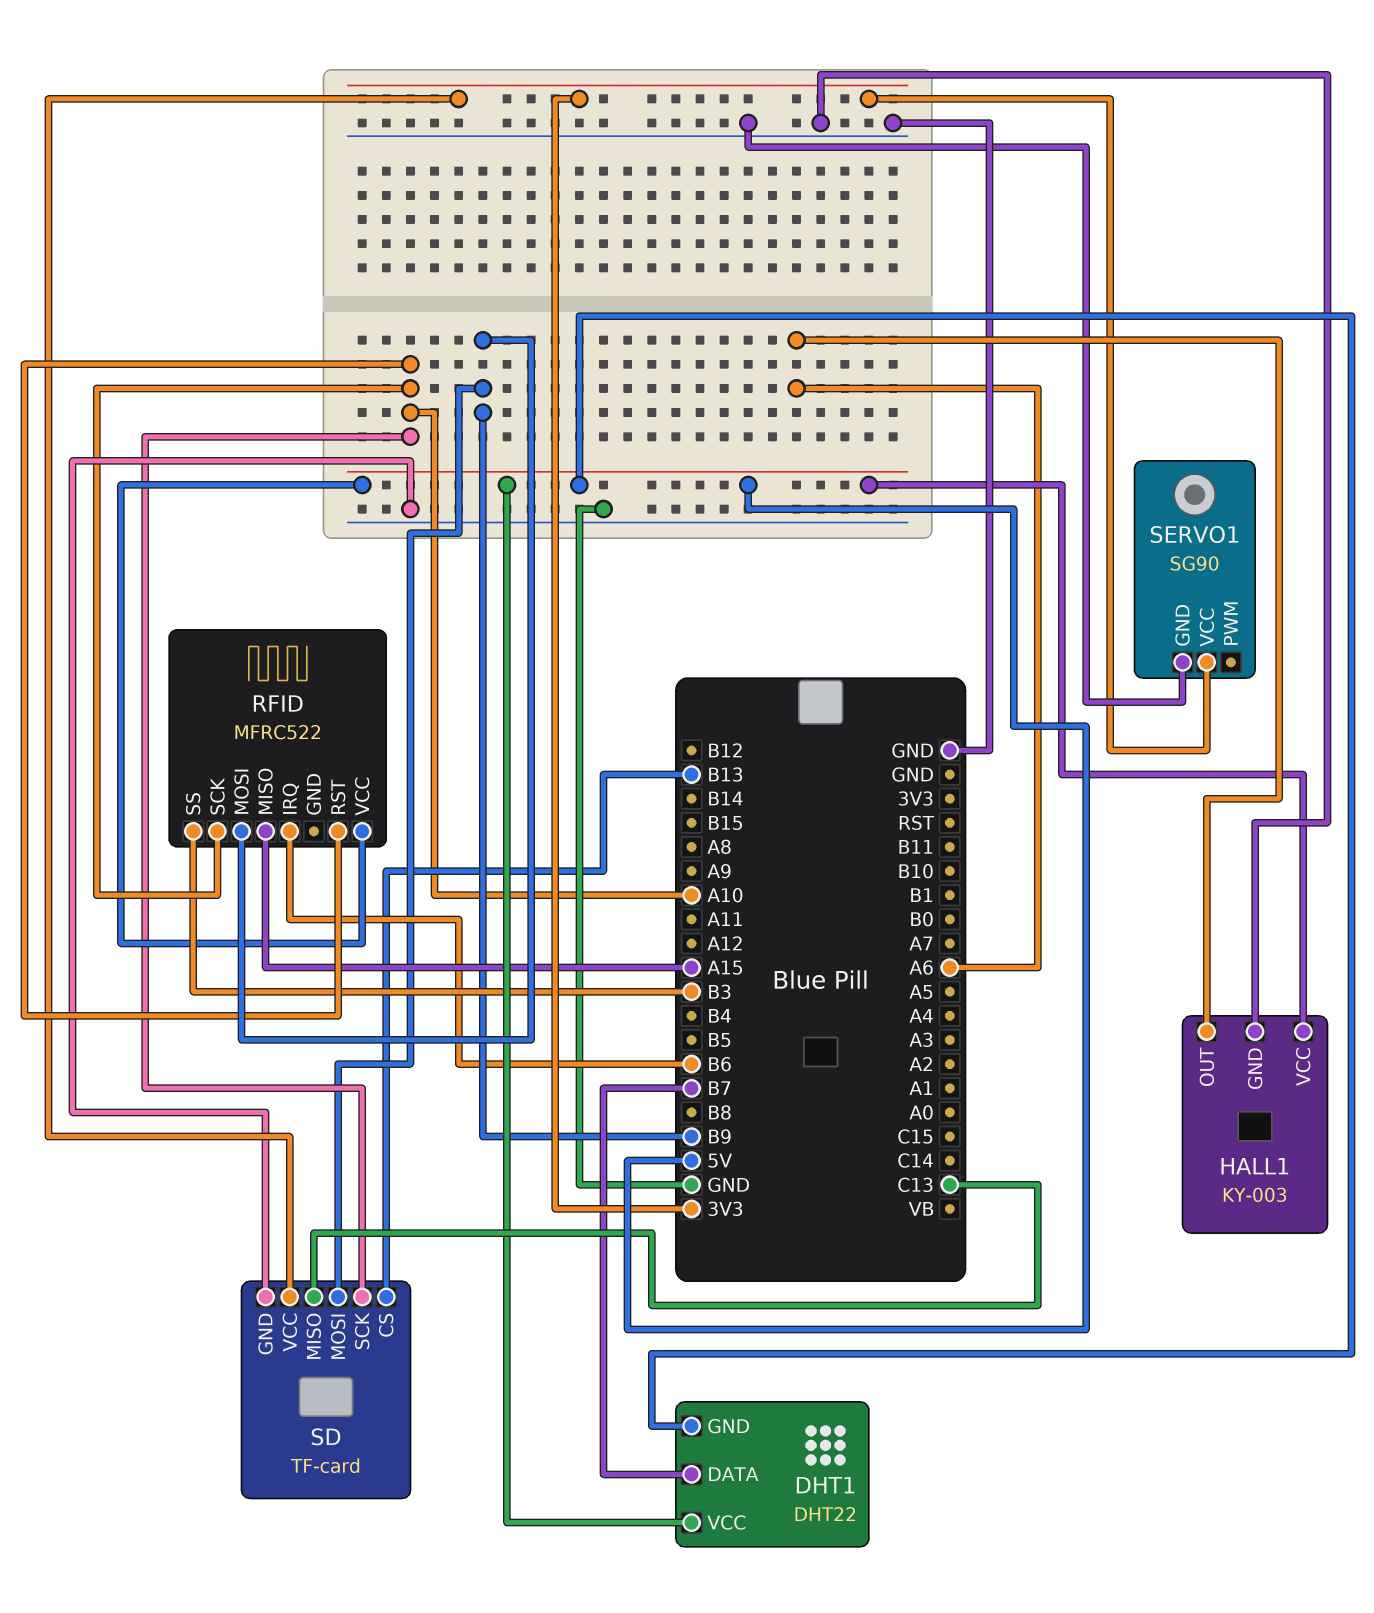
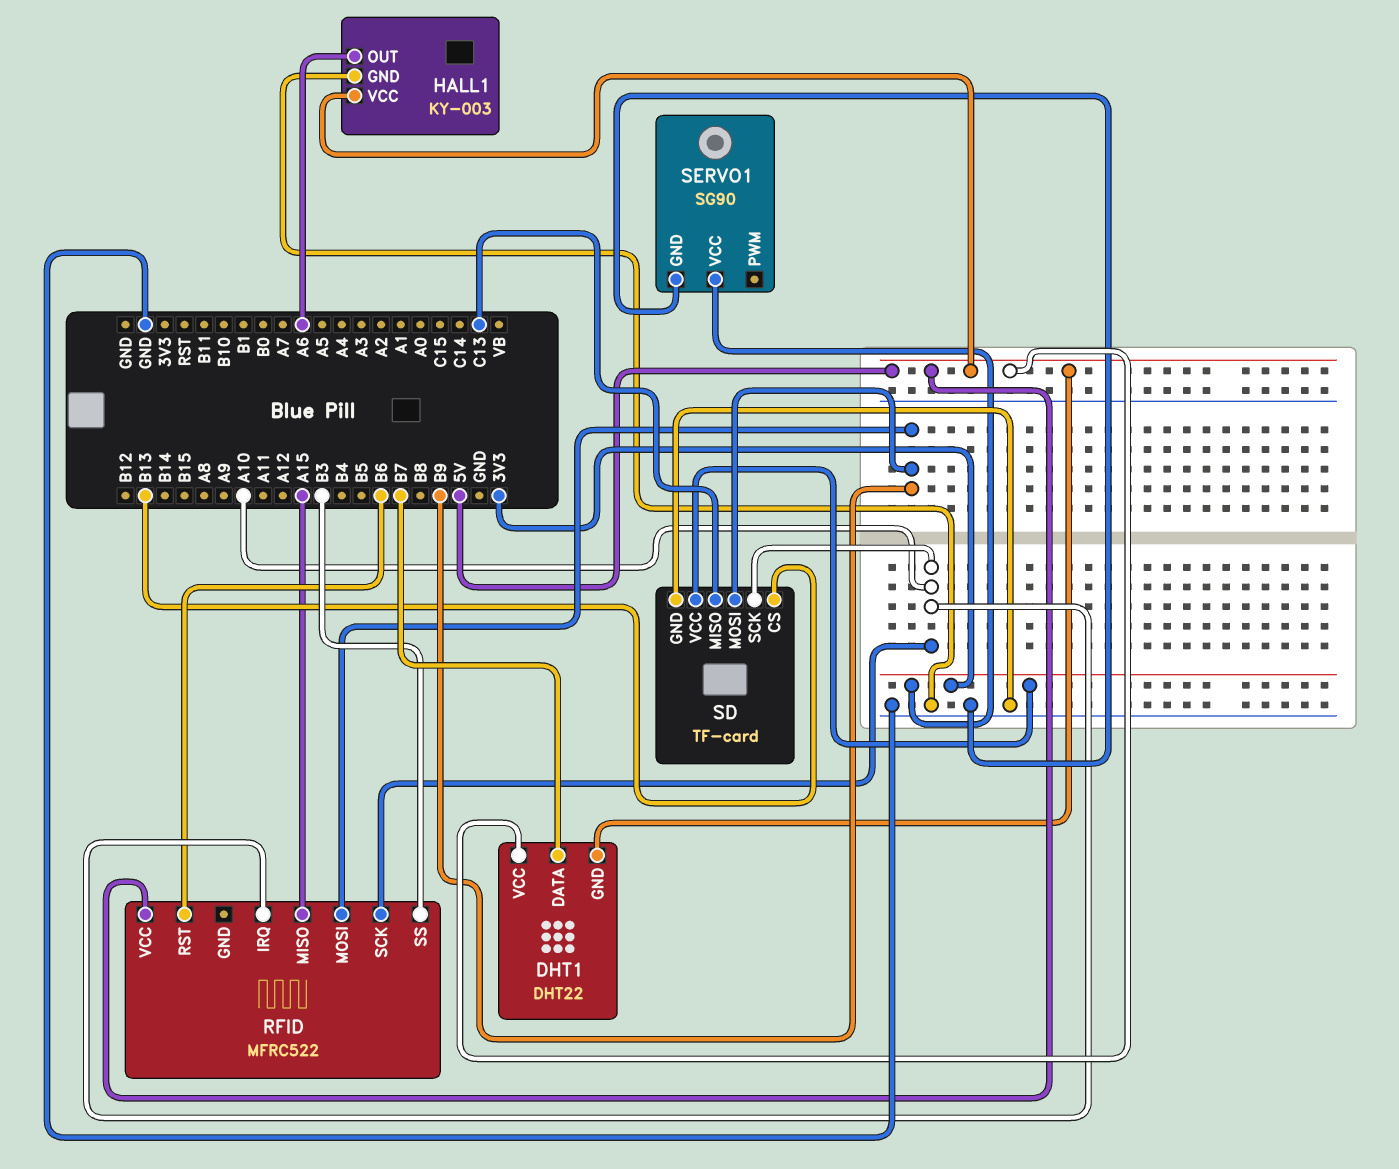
RFID pin IRQ: B6 -> A10
RFID pin RST: A10 -> B6

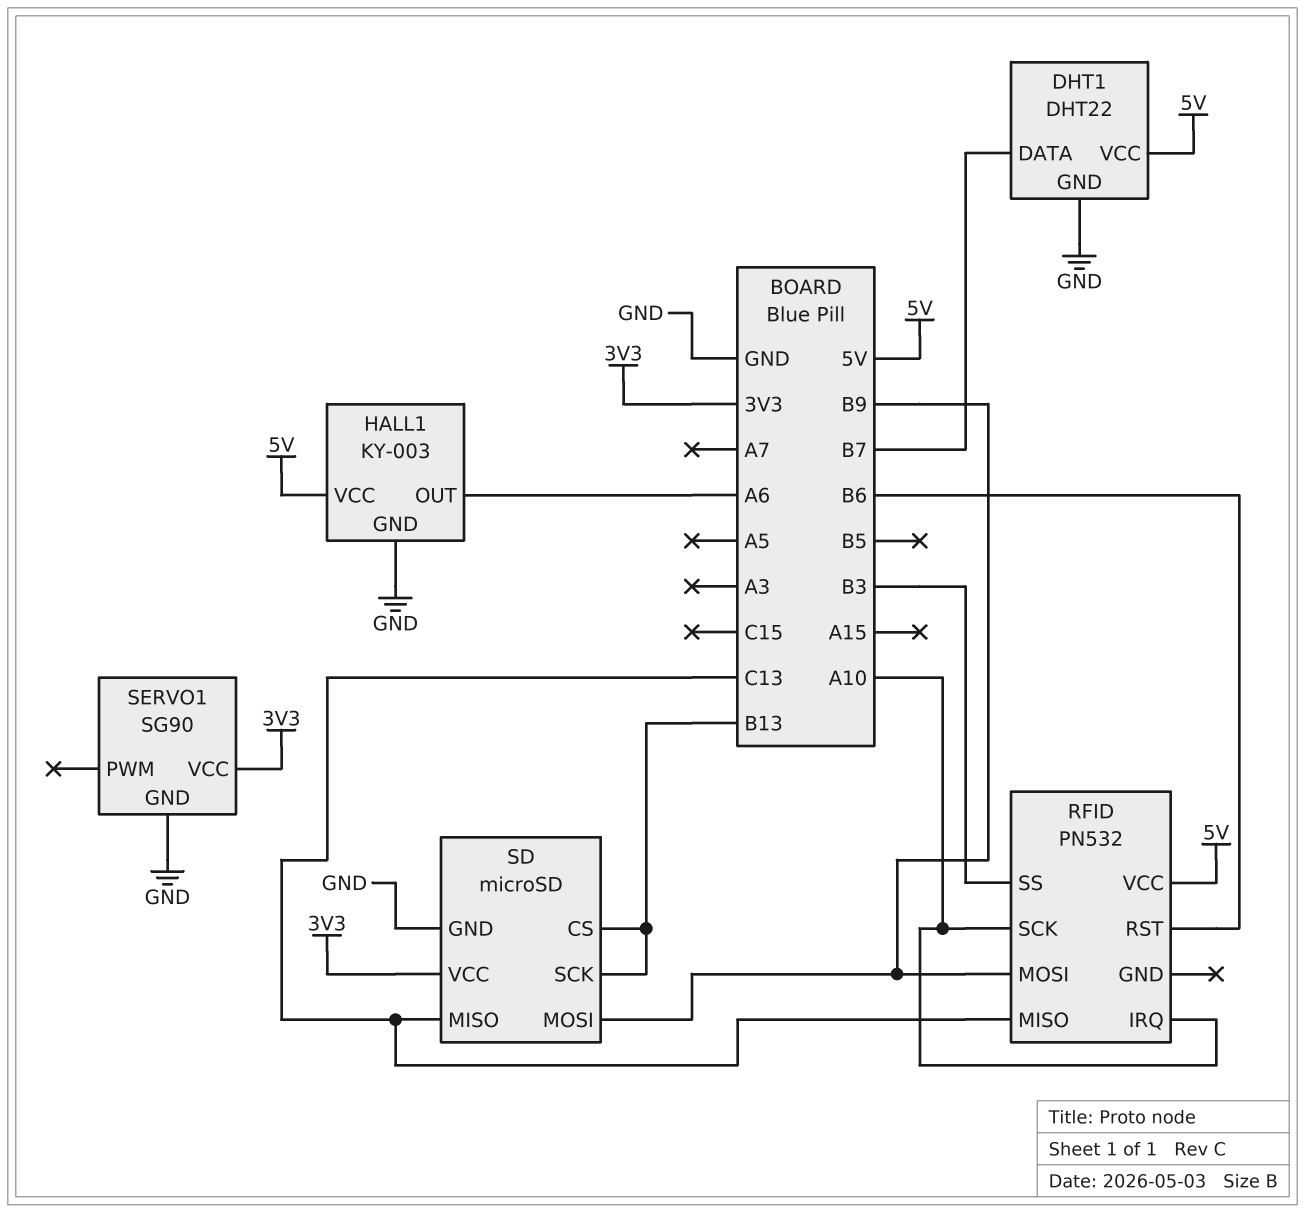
DHT1 pin GND: 5V -> GND
RFID: MFRC522 -> PN532
RFID pin MISO: A15 -> C13
SD: TF-card -> microSD
SD pin SCK: A10 -> B13

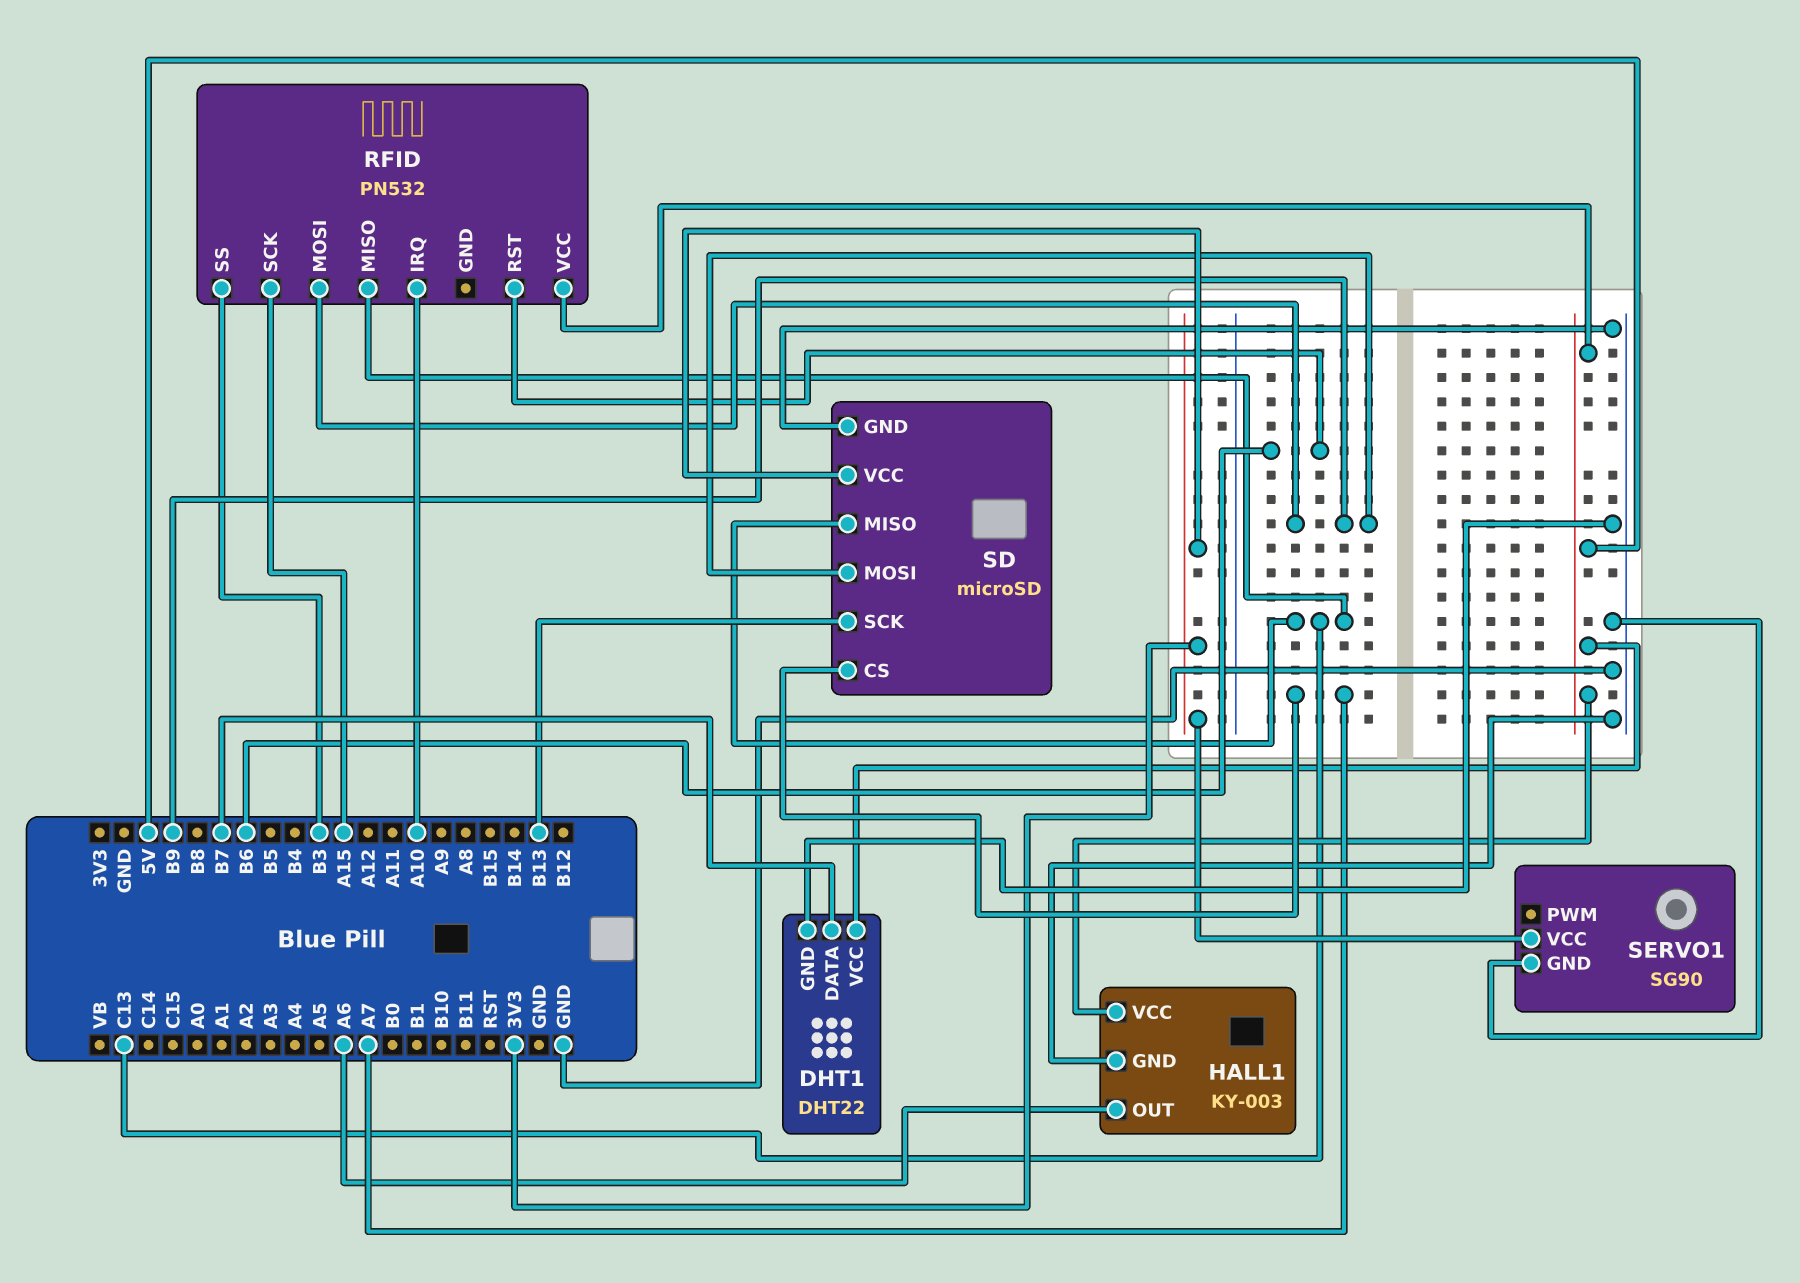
RFID pin SCK: A10 -> A15
SD pin CS: B13 -> A7

